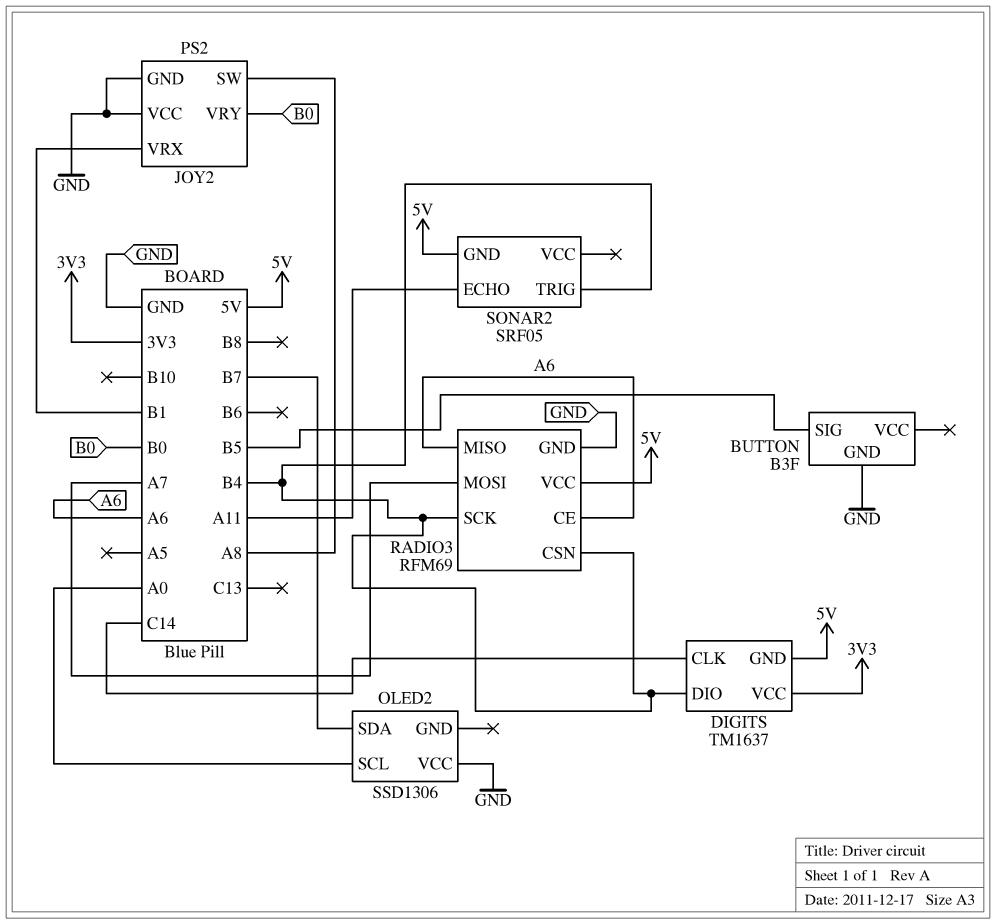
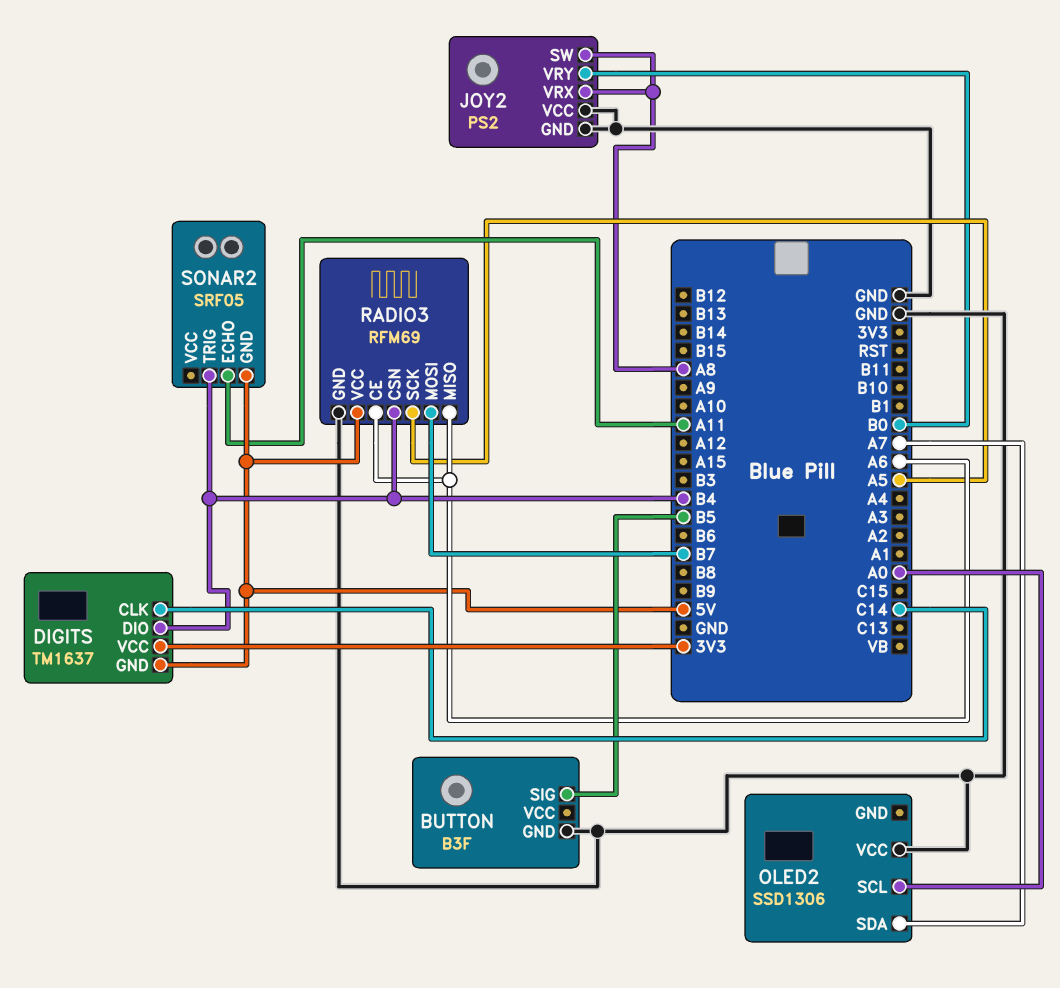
JOY2 pin VRX: B1 -> A8
OLED2 pin SDA: B7 -> A7
RADIO3 pin MOSI: A7 -> B7
RADIO3 pin SCK: B4 -> A5

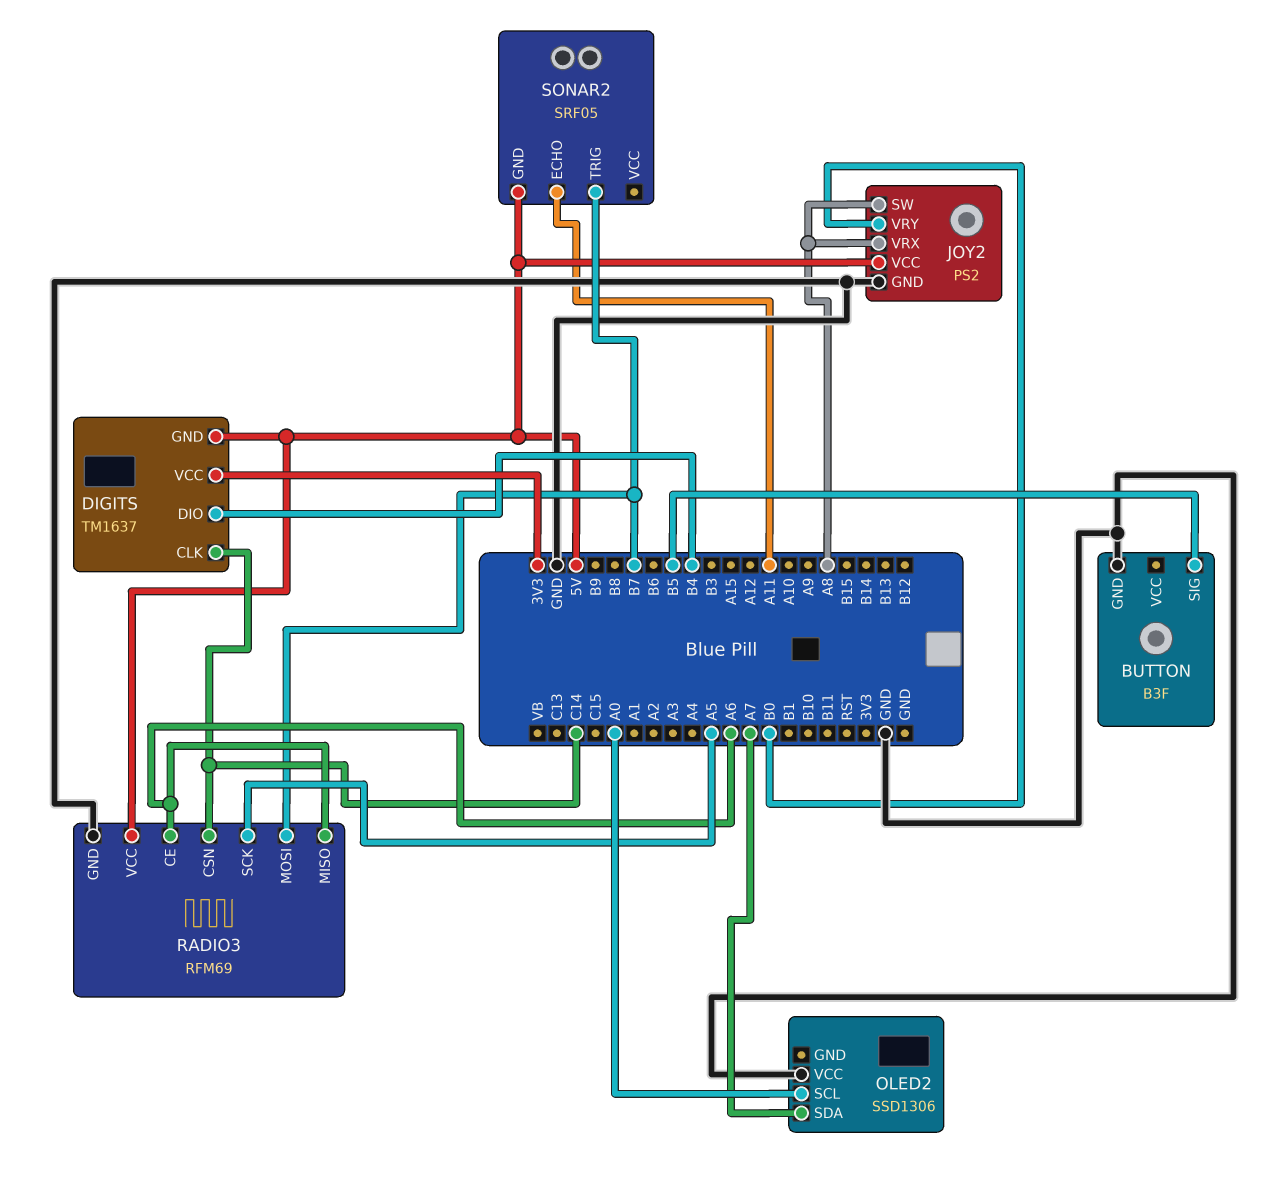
JOY2 pin VCC: GND -> 5V
RADIO3 pin CSN: B4 -> C14
SONAR2 pin TRIG: B4 -> B7

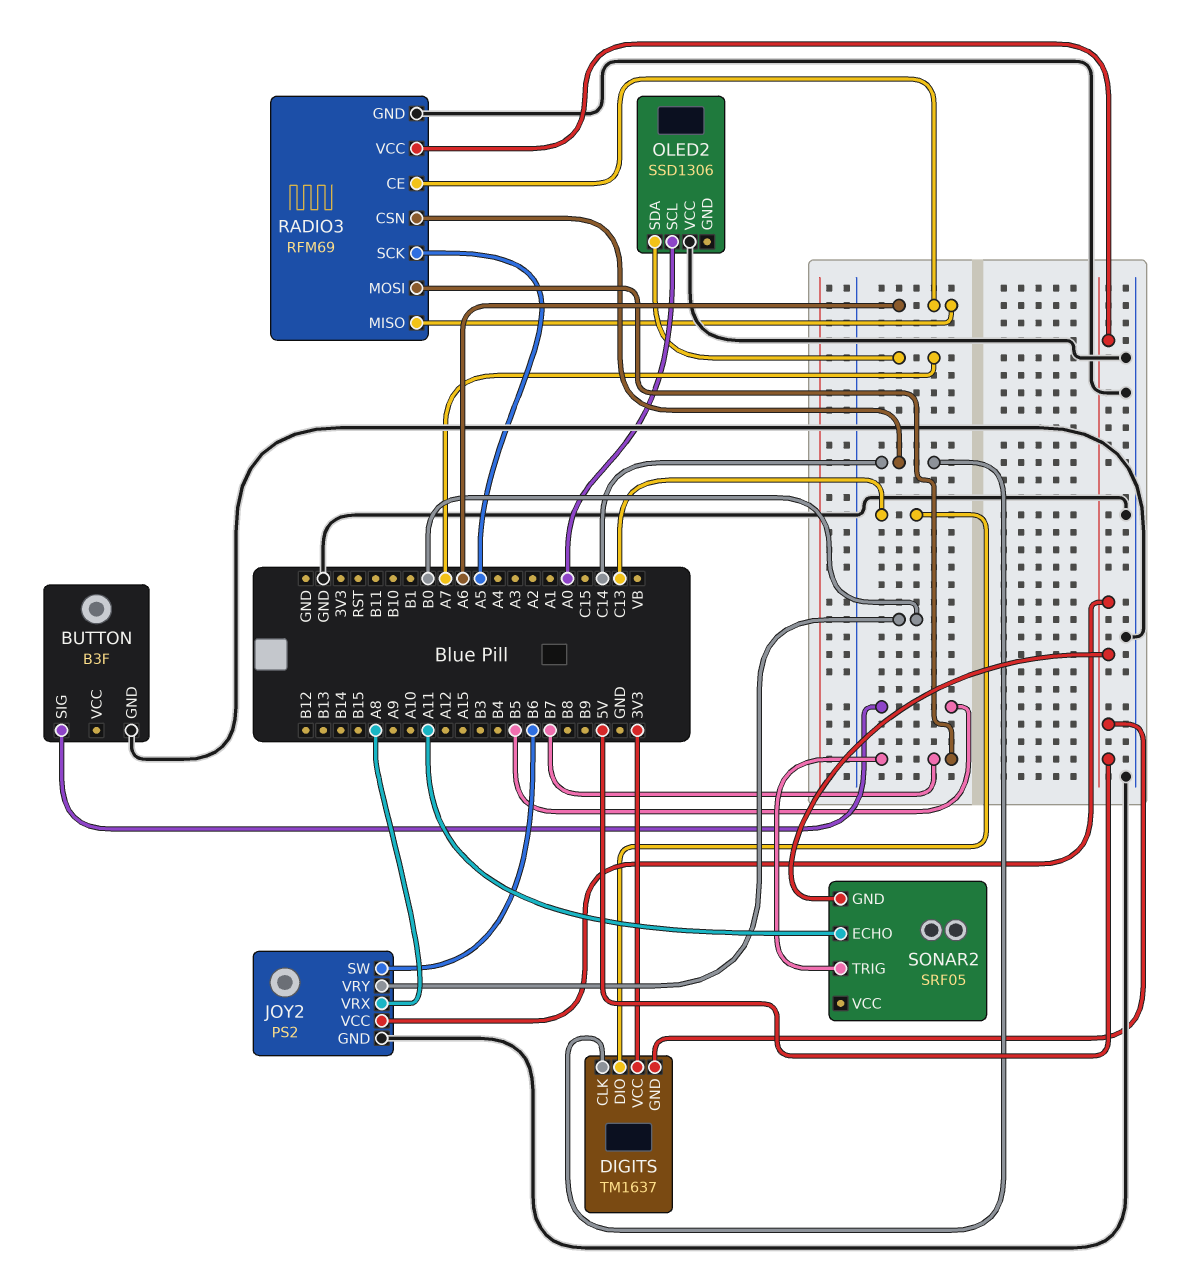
DIGITS pin DIO: B4 -> C13
JOY2 pin SW: A8 -> B6

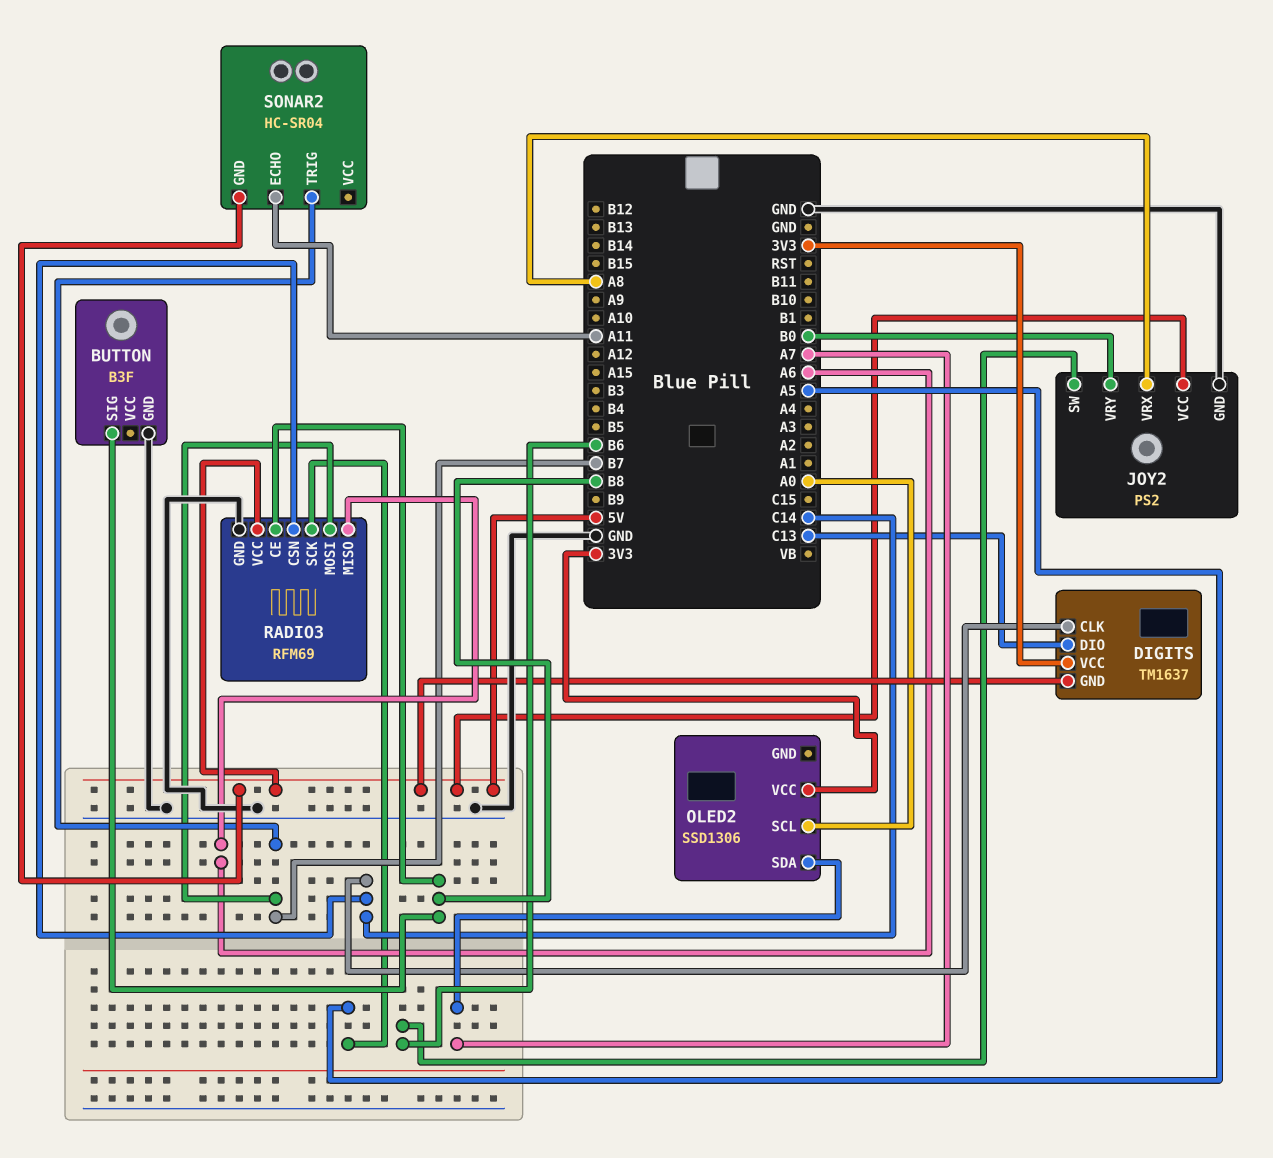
BUTTON pin SIG: B5 -> B8
OLED2 pin VCC: GND -> 3V3
RADIO3 pin CE: A6 -> B8
SONAR2: SRF05 -> HC-SR04

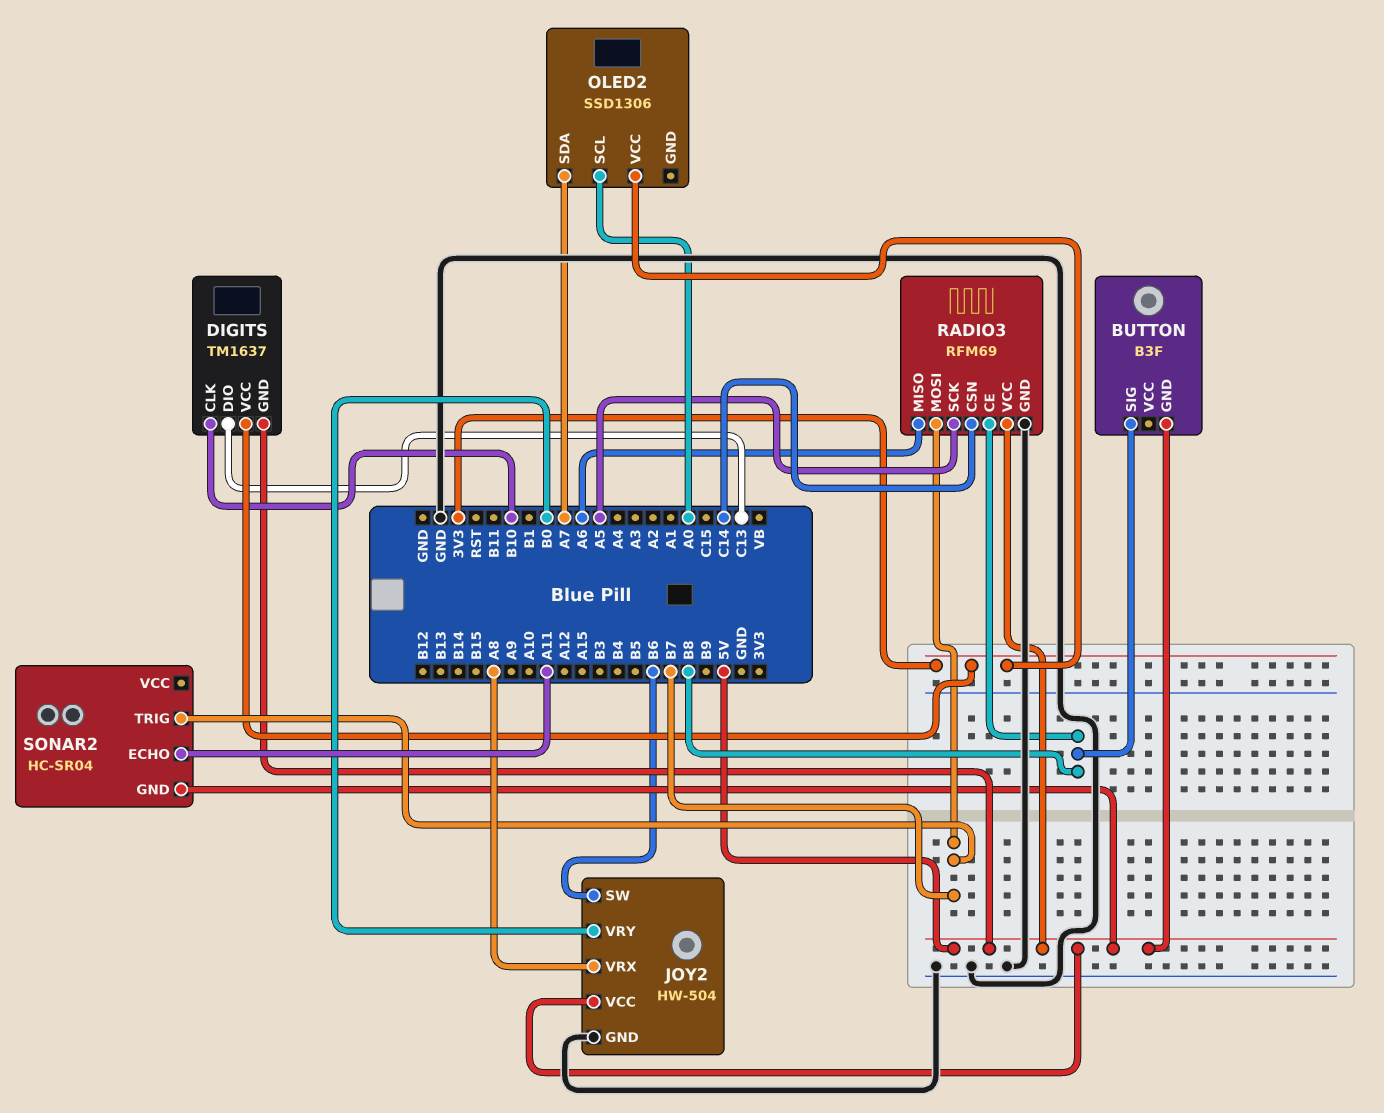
BUTTON pin GND: GND -> 5V
DIGITS pin CLK: C14 -> B10
JOY2: PS2 -> HW-504

